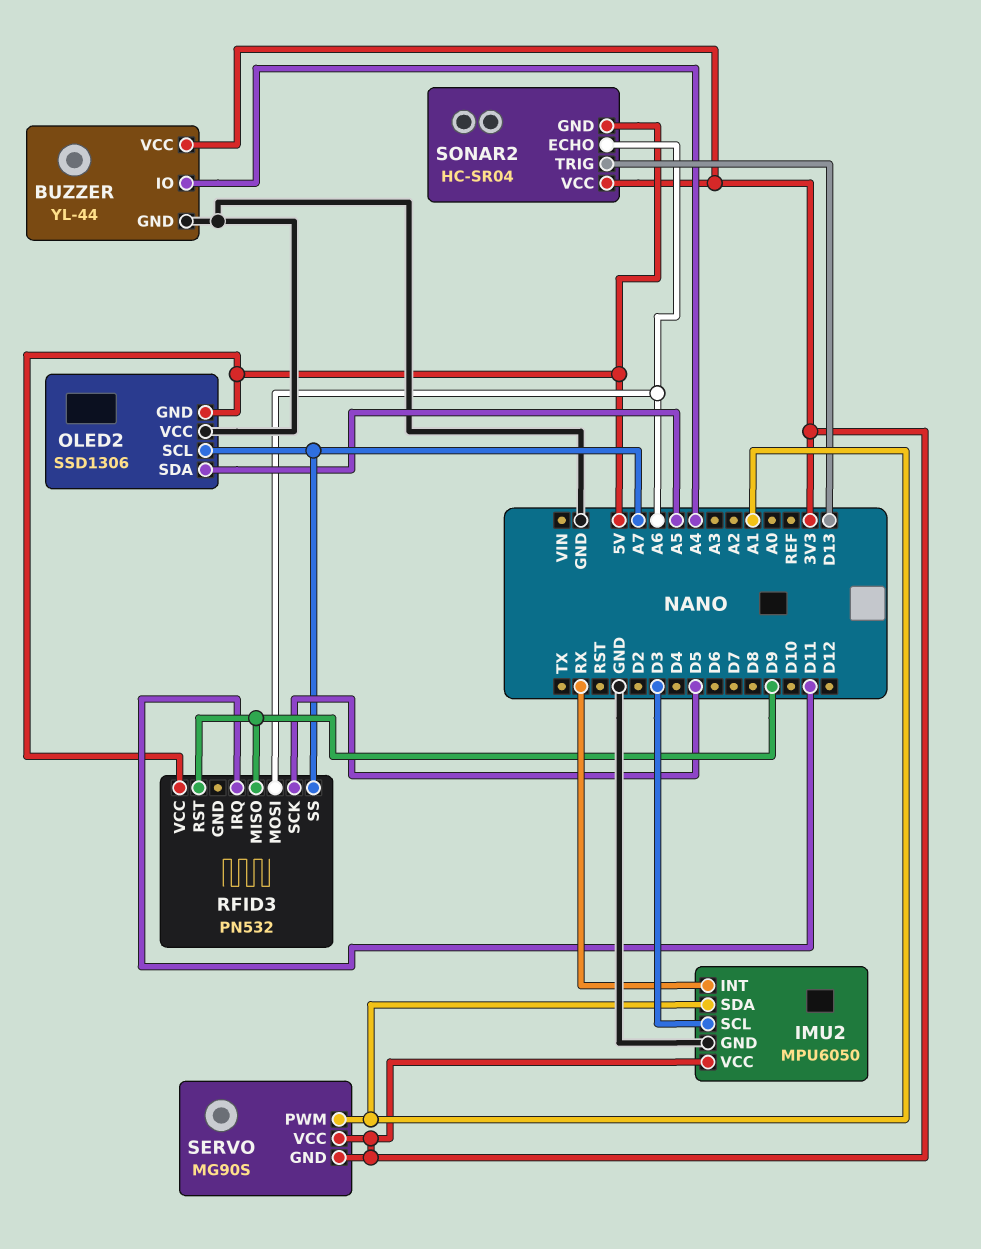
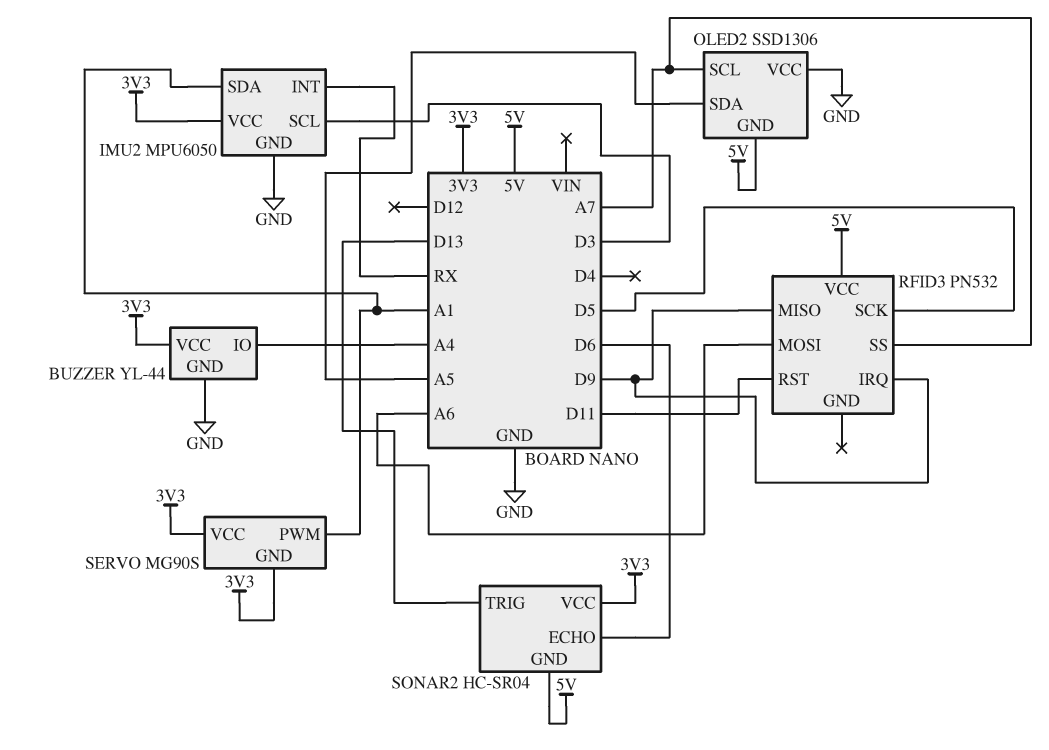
RFID3 pin IRQ: D11 -> D9
RFID3 pin RST: D9 -> D11
SONAR2 pin ECHO: A6 -> D6

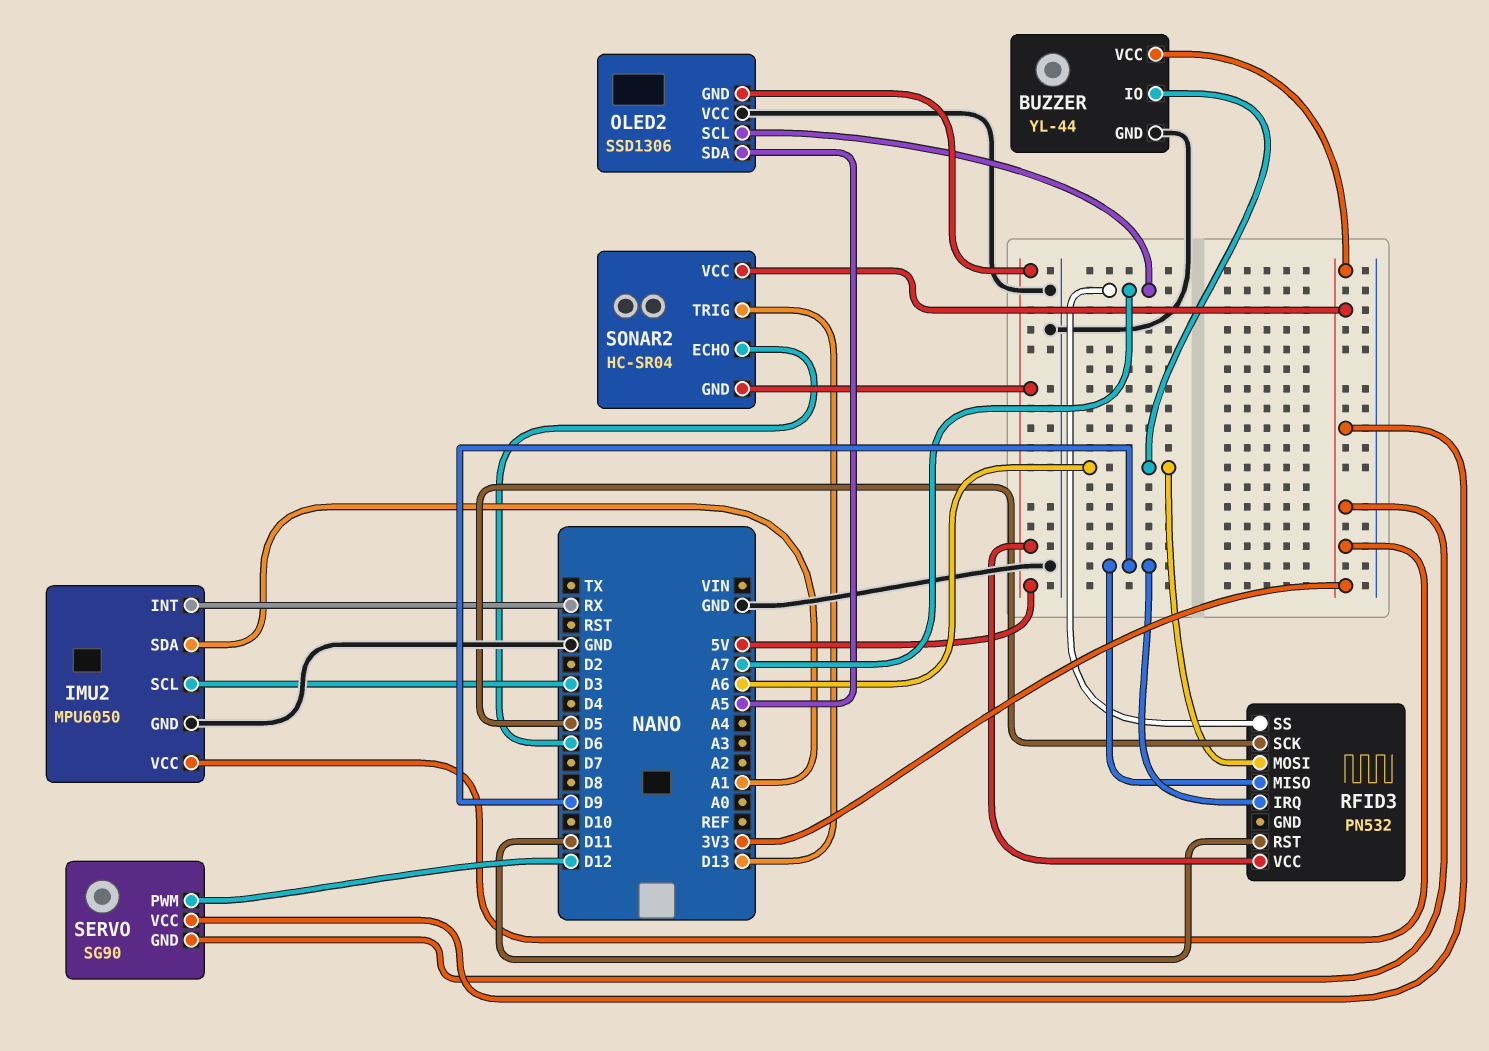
BUZZER pin IO: A4 -> A6
SERVO: MG90S -> SG90
SERVO pin PWM: A1 -> D12

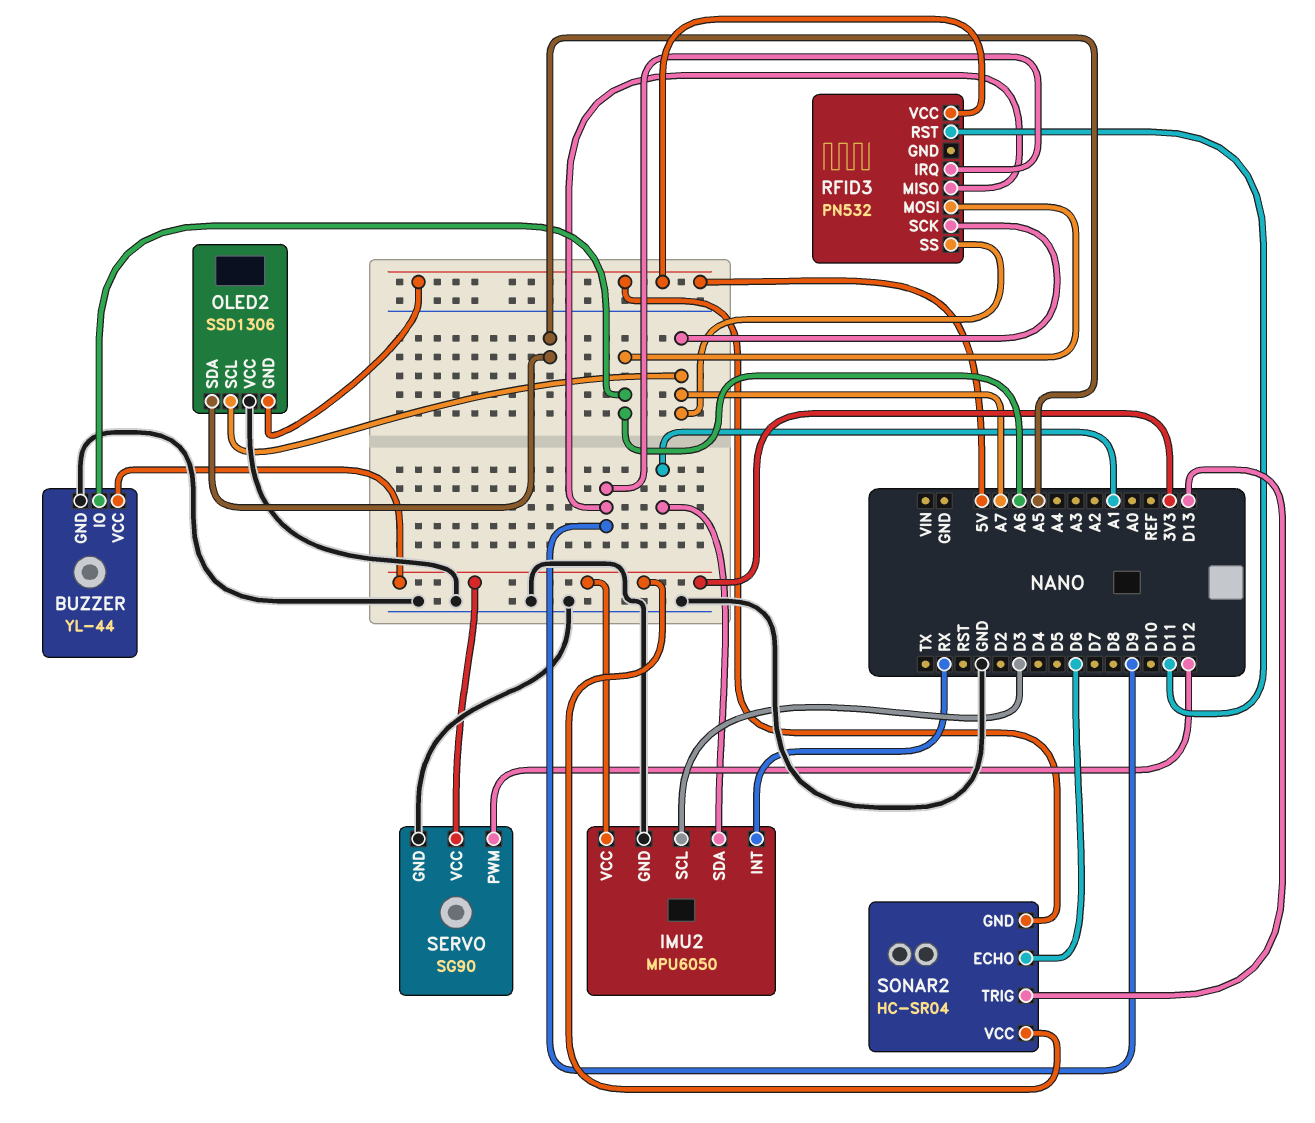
RFID3 pin SCK: D5 -> A7
SERVO pin GND: 3V3 -> GND

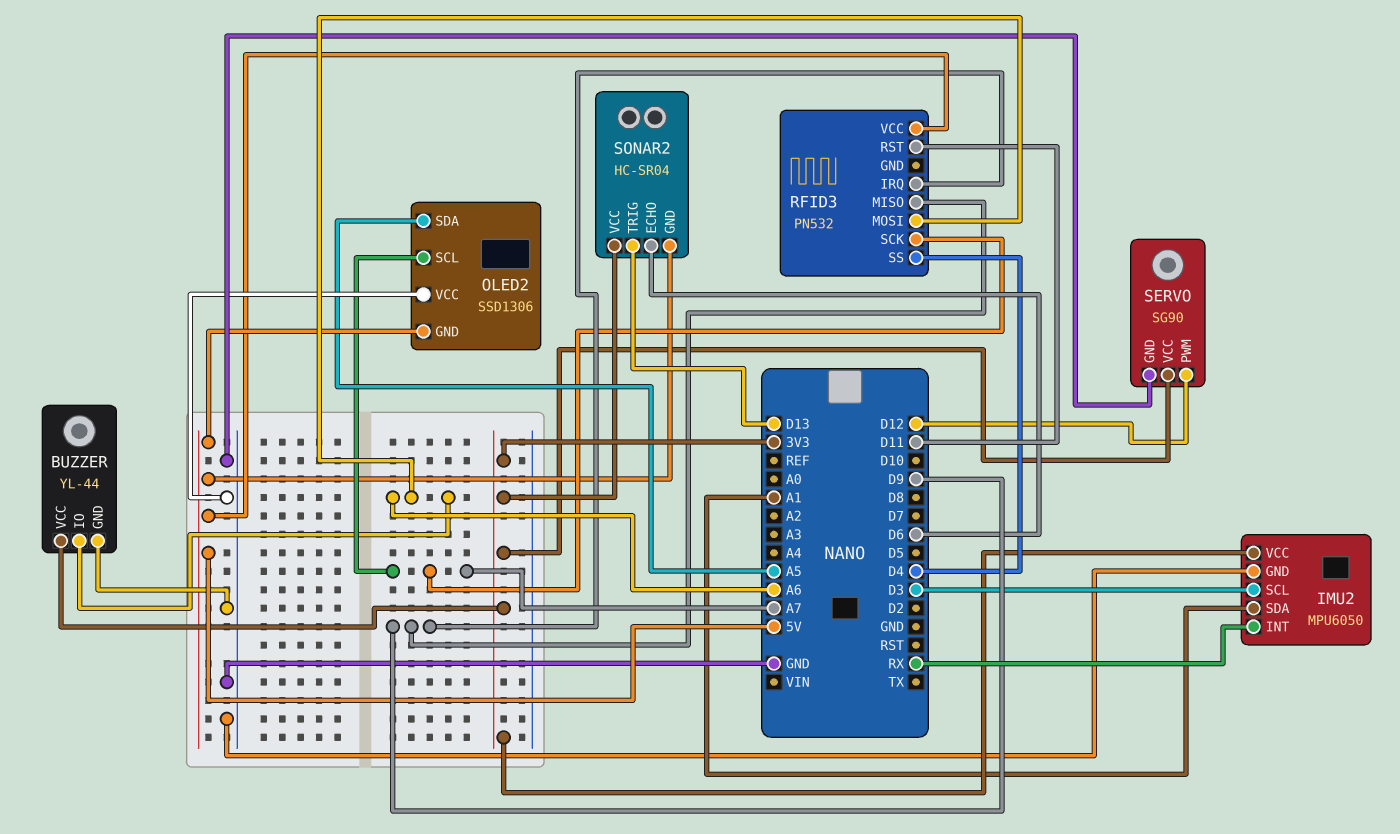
RFID3 pin SS: A7 -> D4

